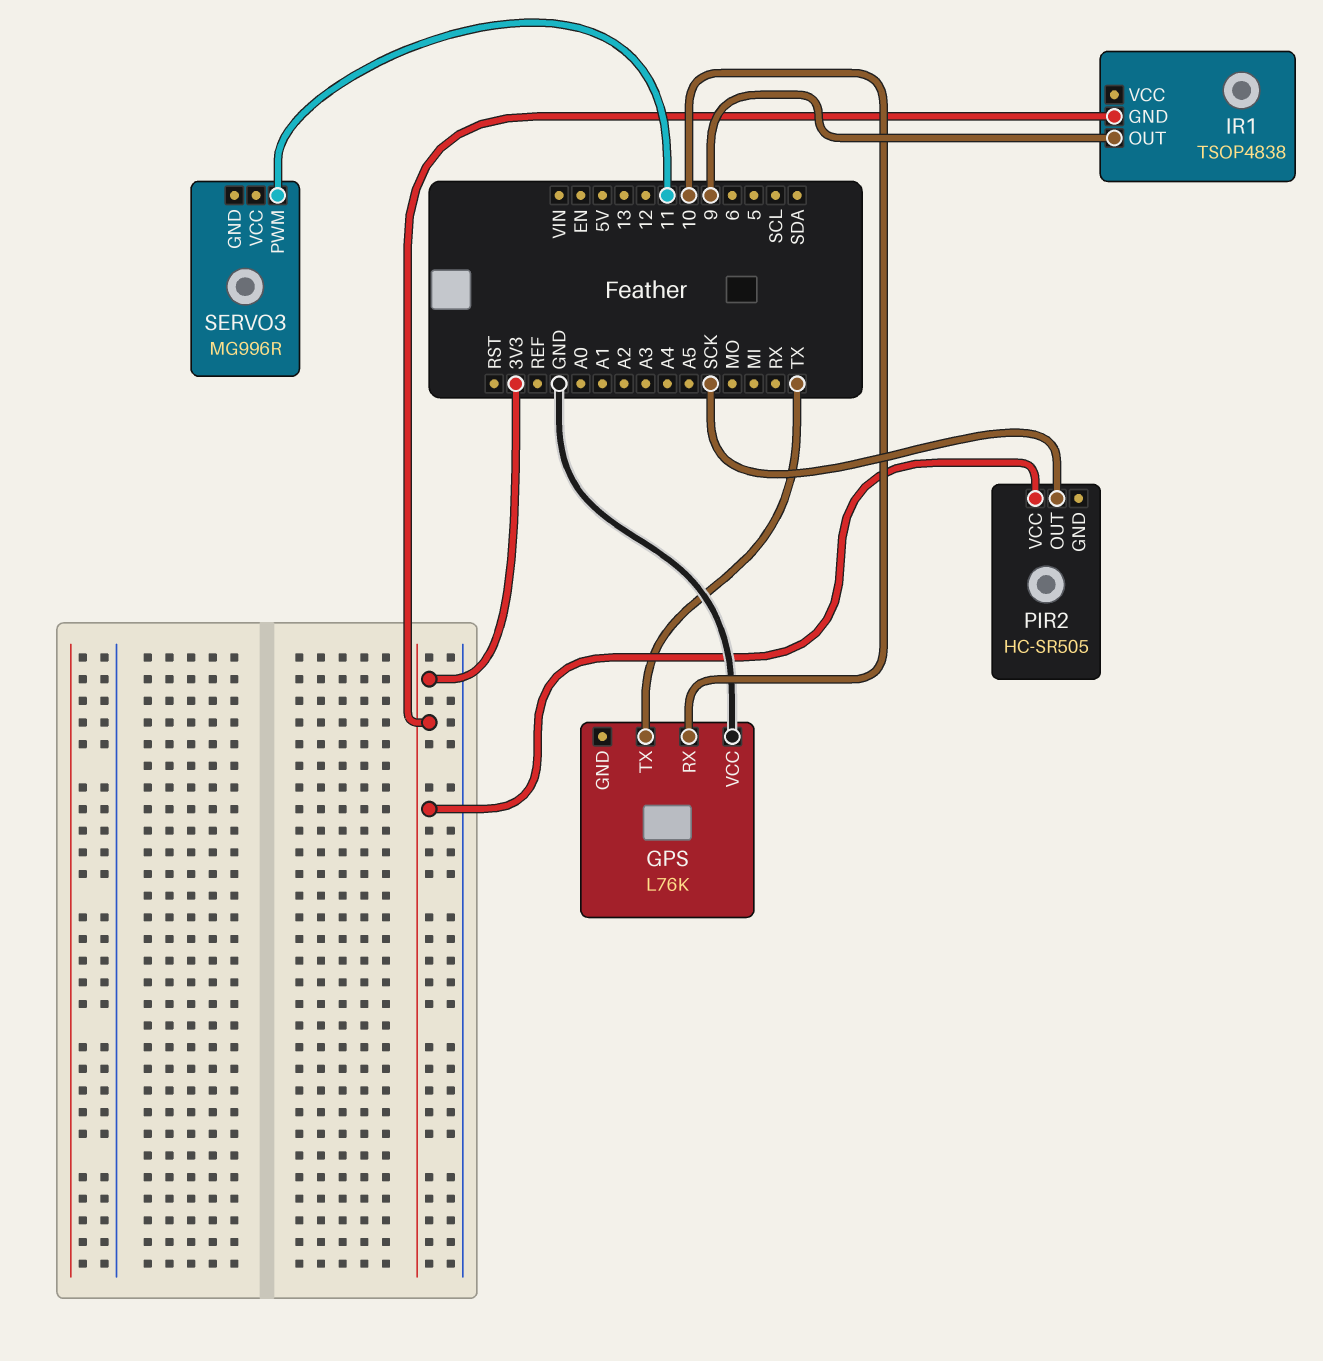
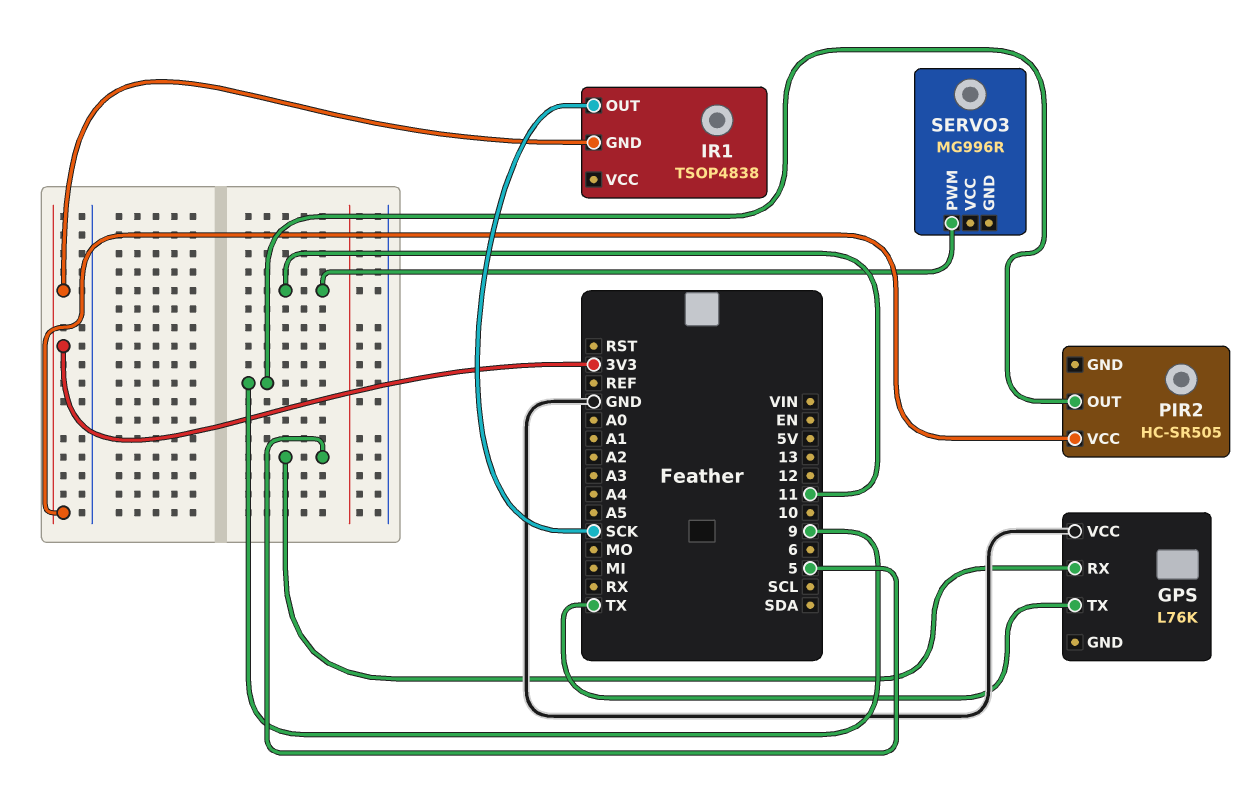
GPS pin RX: 10 -> 5
IR1 pin OUT: 9 -> SCK
PIR2 pin OUT: SCK -> 9

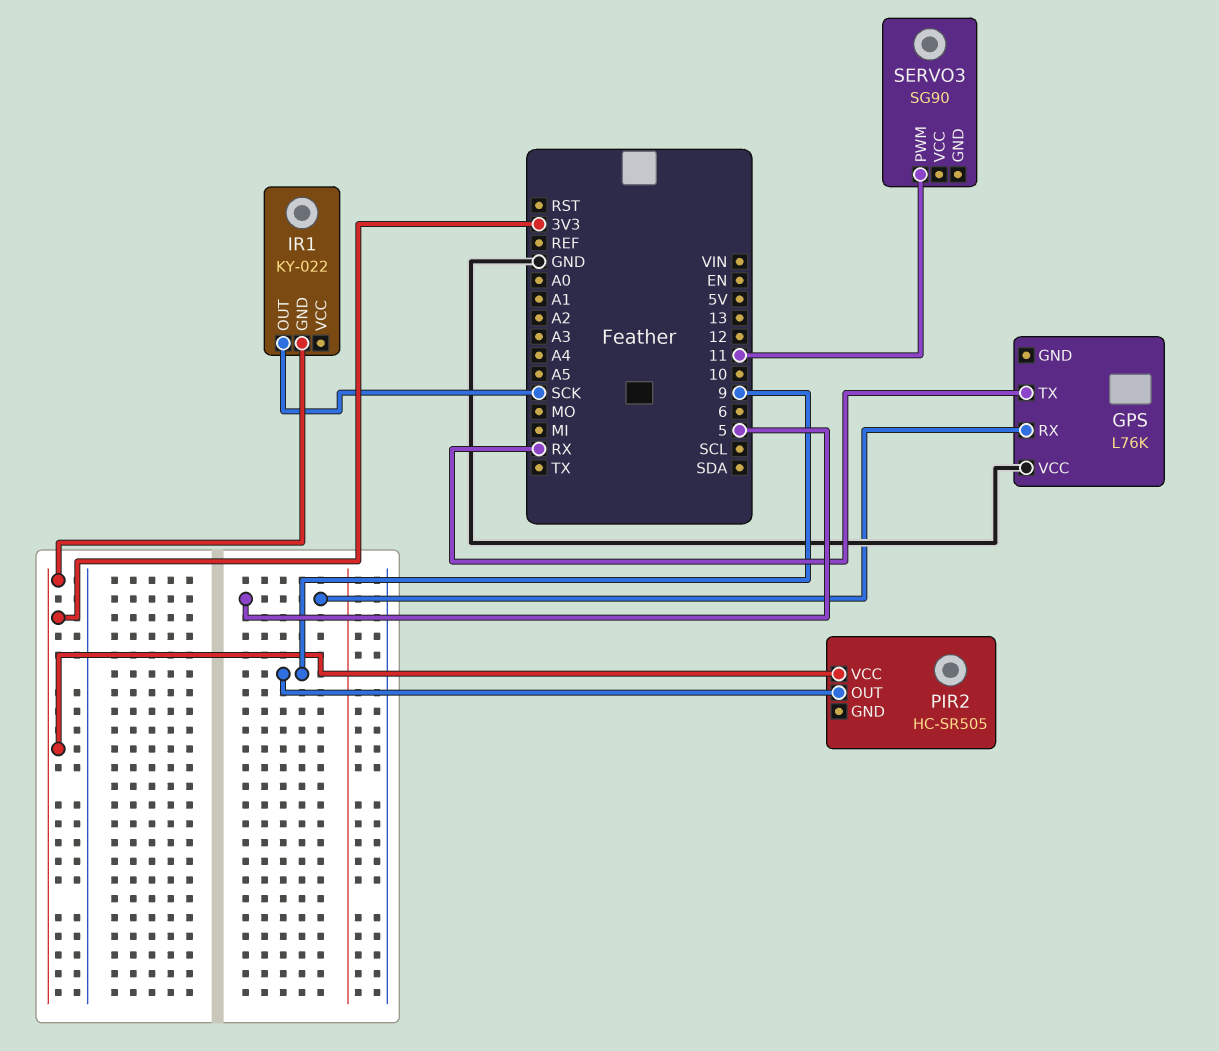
GPS pin TX: TX -> RX
IR1: TSOP4838 -> KY-022
SERVO3: MG996R -> SG90

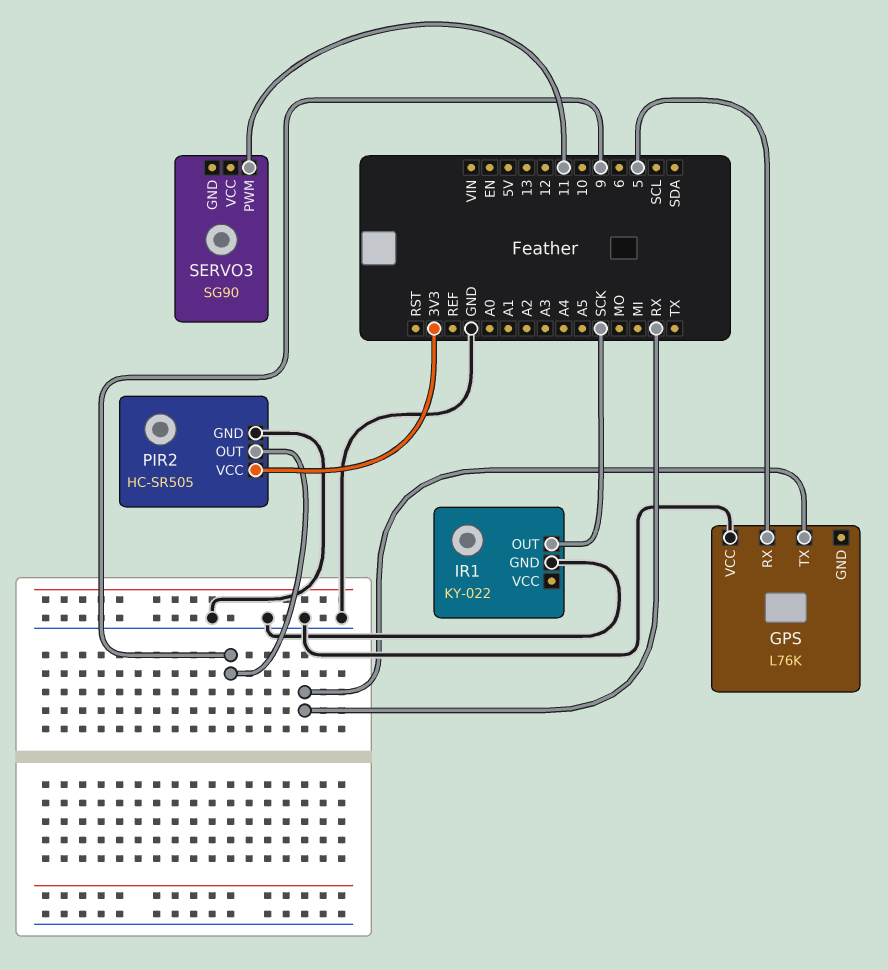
IR1 pin GND: 3V3 -> GND
PIR2 pin GND: none -> GND

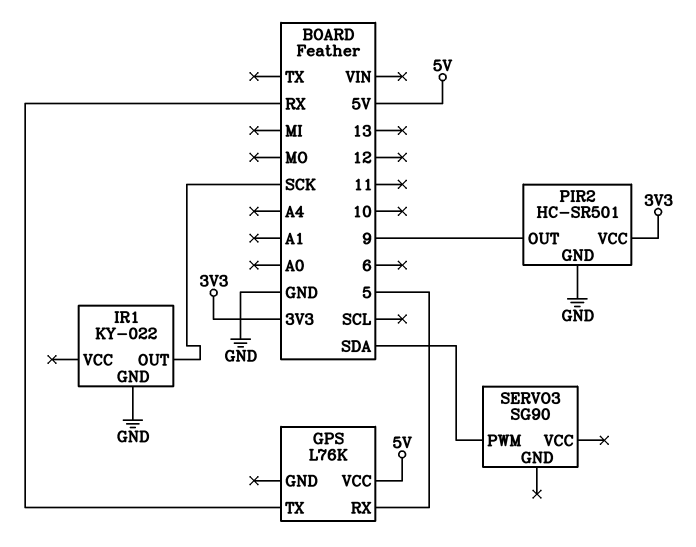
GPS pin VCC: GND -> 5V
PIR2: HC-SR505 -> HC-SR501
SERVO3 pin PWM: 11 -> SDA

